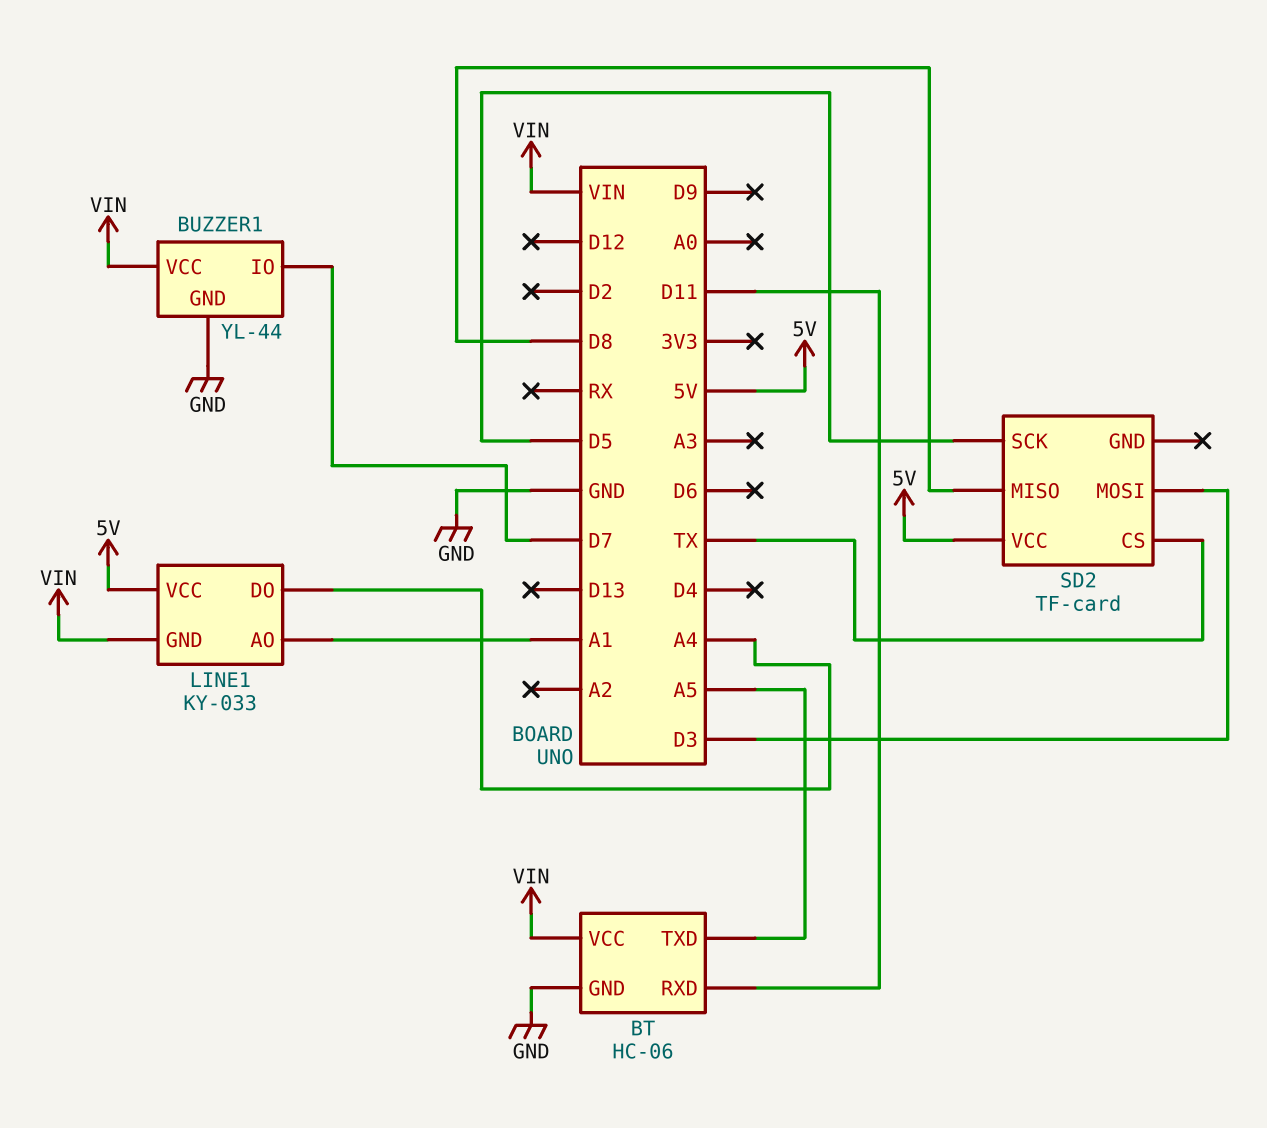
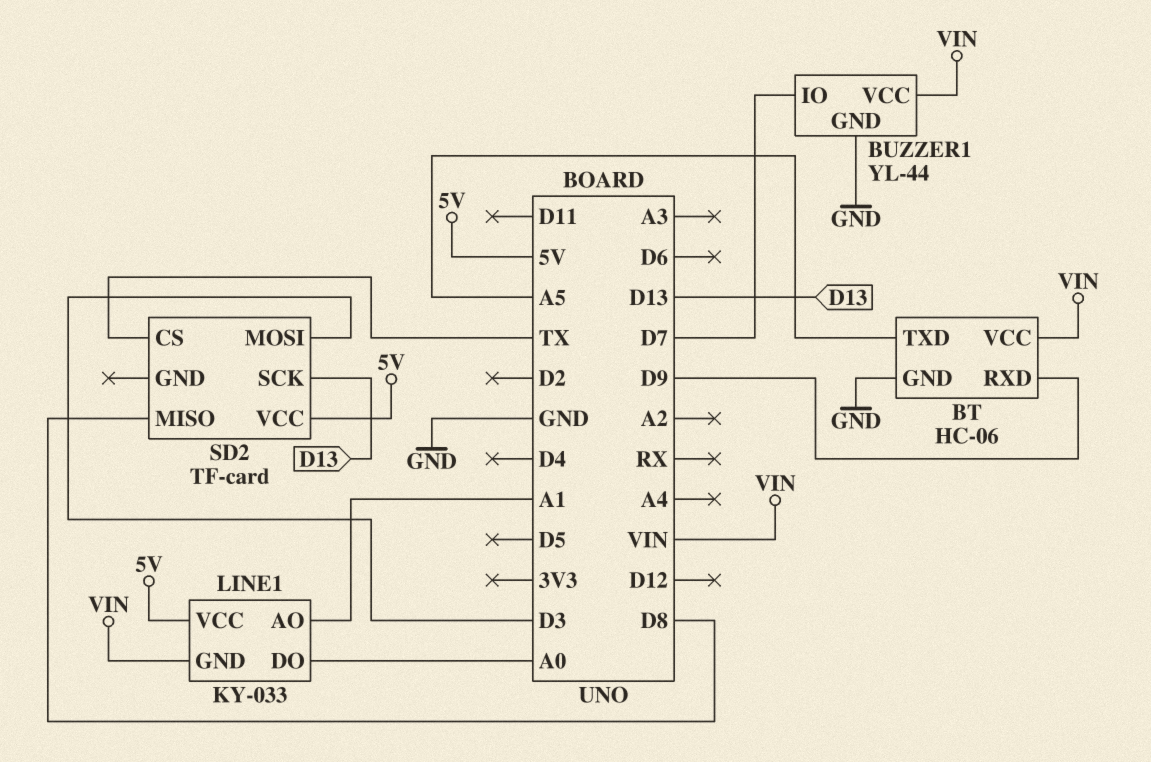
BT pin RXD: D11 -> D9
LINE1 pin DO: A4 -> A0
SD2 pin SCK: D5 -> D13

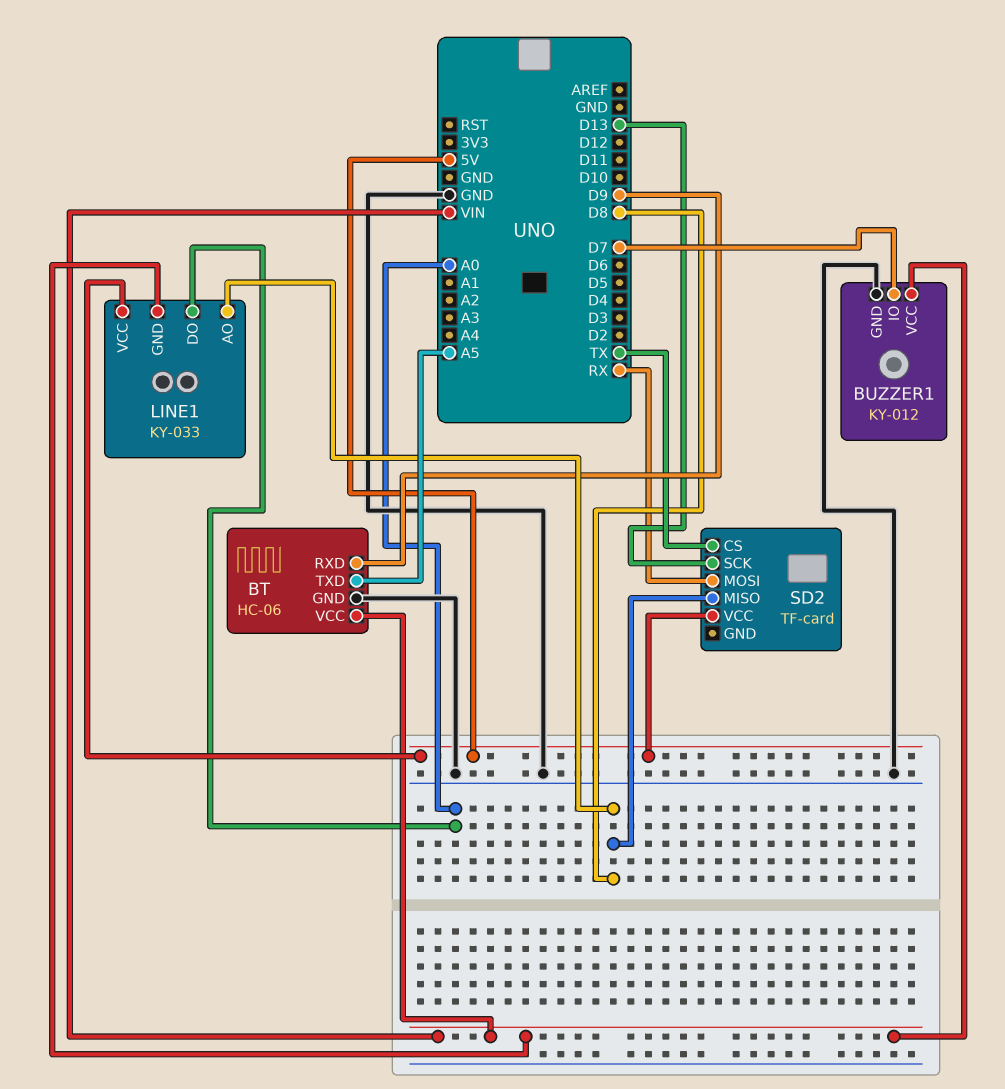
BUZZER1: YL-44 -> KY-012
LINE1 pin AO: A1 -> D8
SD2 pin MOSI: D3 -> RX

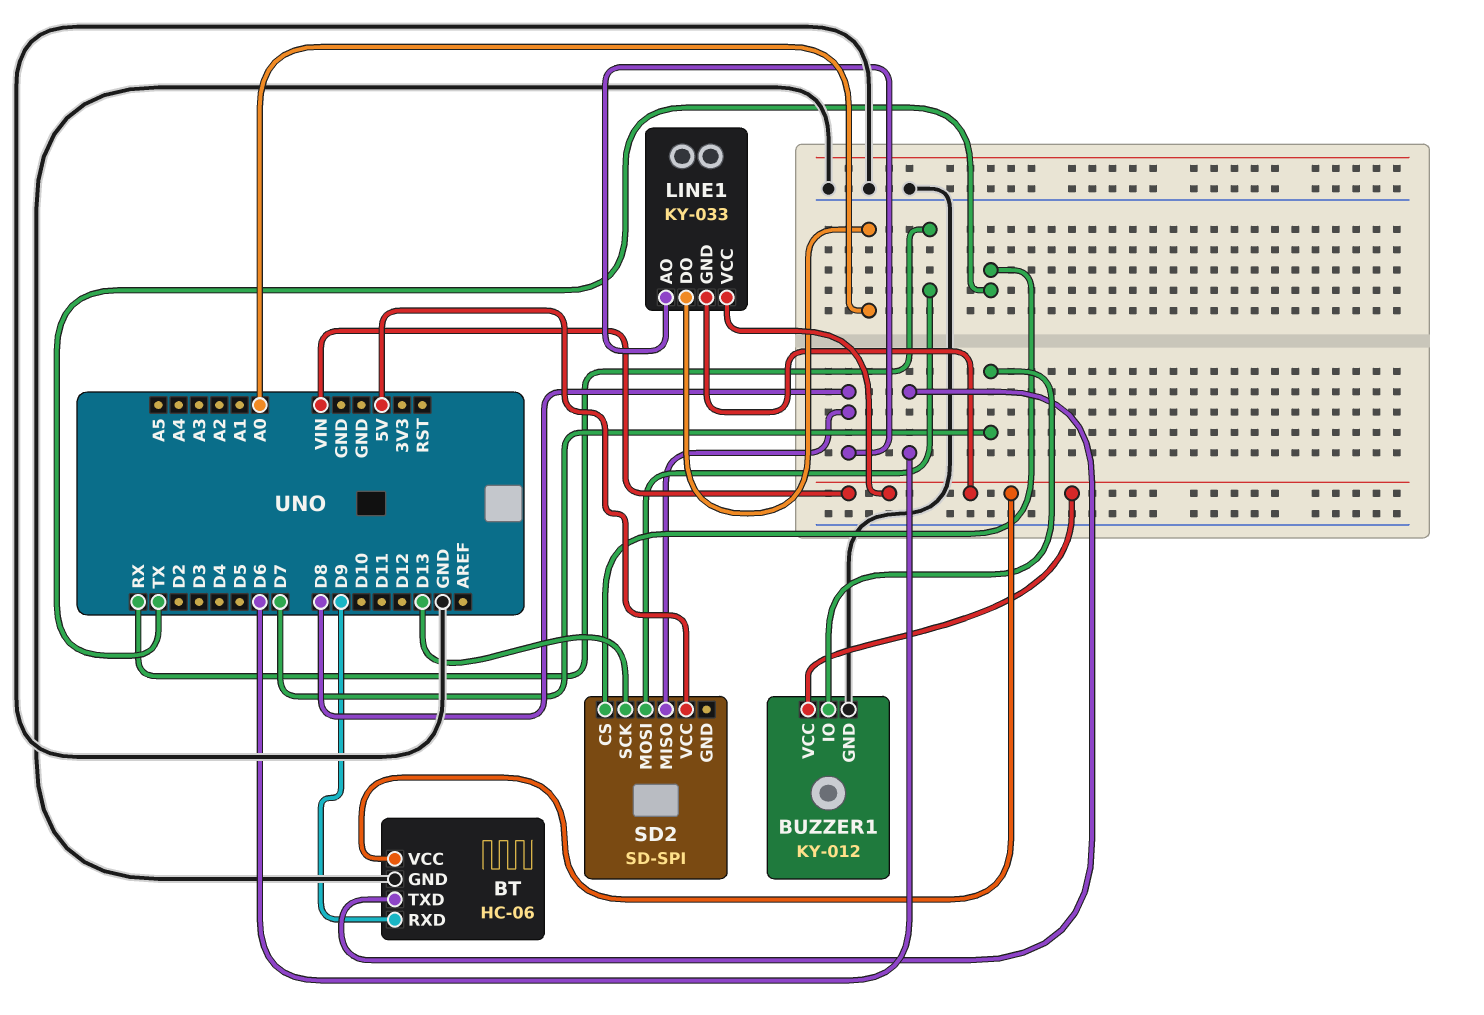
BT pin TXD: A5 -> D6
LINE1 pin VCC: 5V -> VIN
SD2: TF-card -> SD-SPI

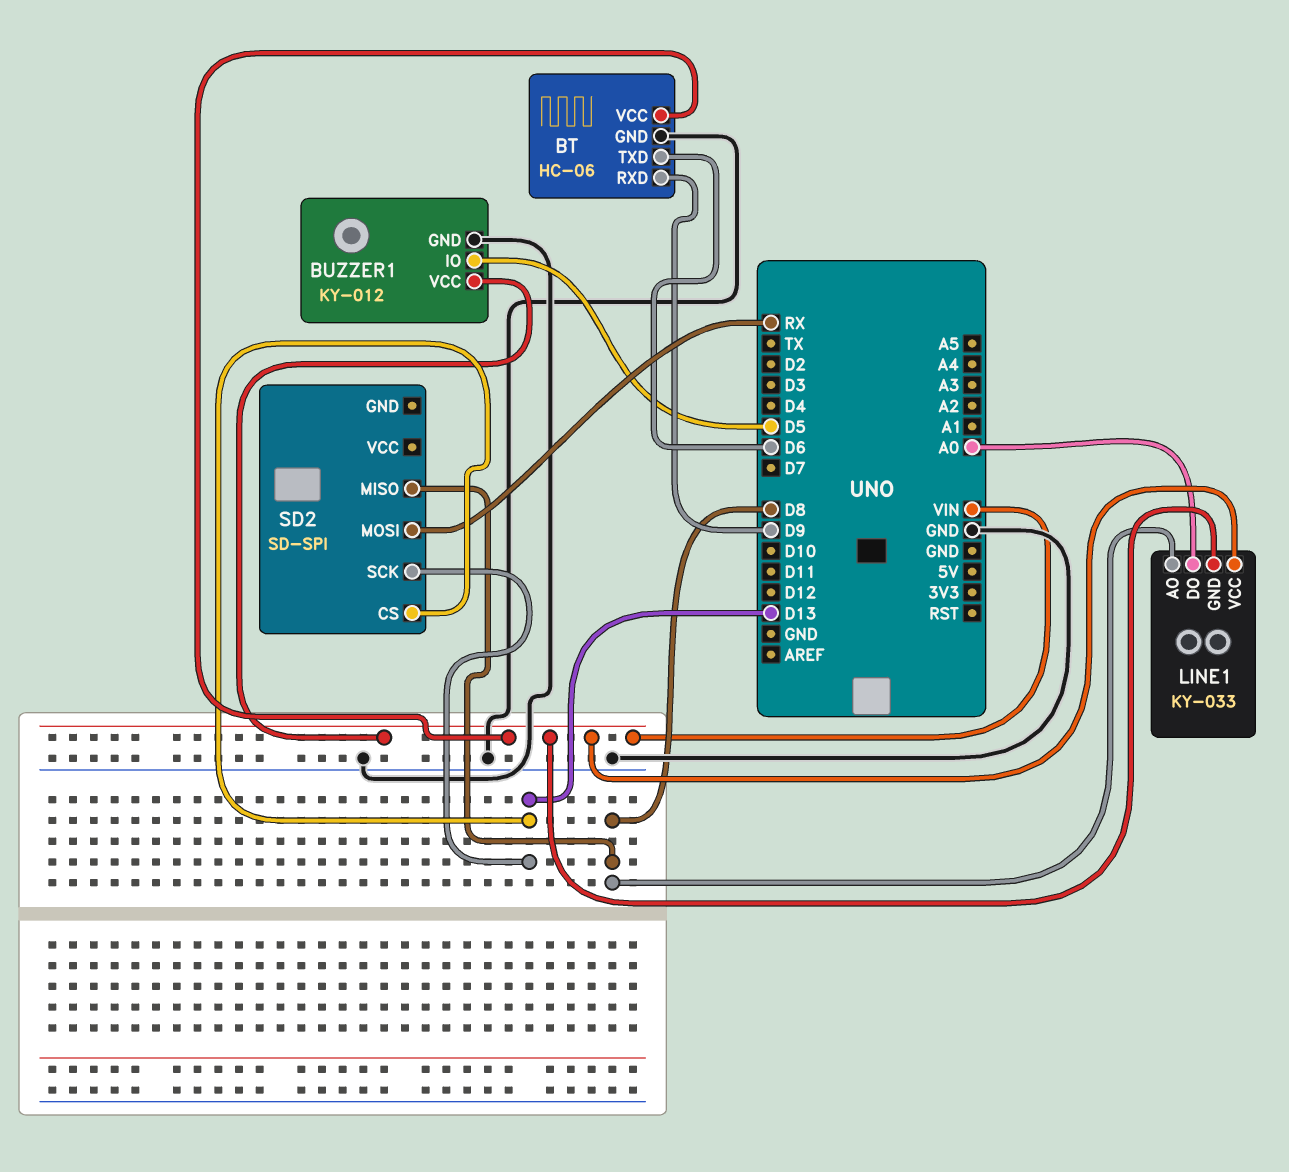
BUZZER1 pin IO: D7 -> D5
SD2 pin CS: TX -> D13
SD2 pin VCC: 5V -> none

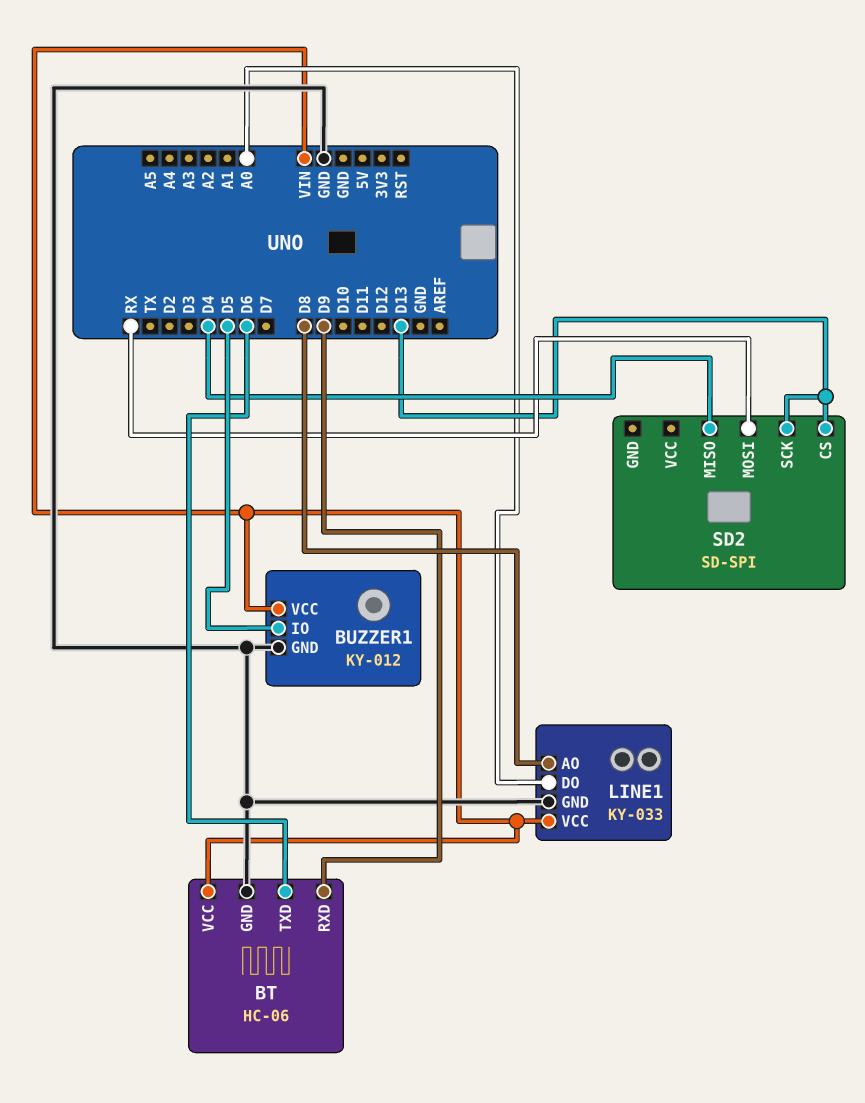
LINE1 pin GND: VIN -> GND
SD2 pin MISO: D8 -> D4

